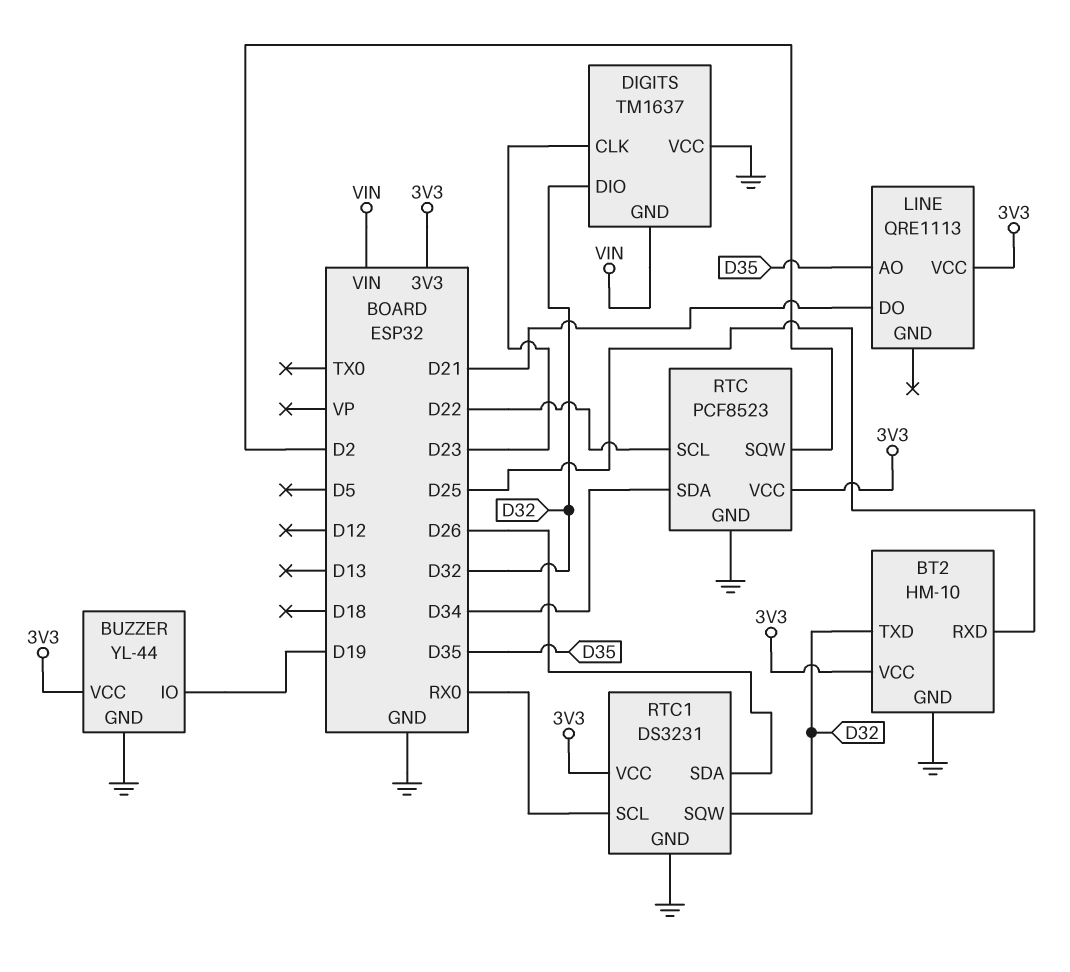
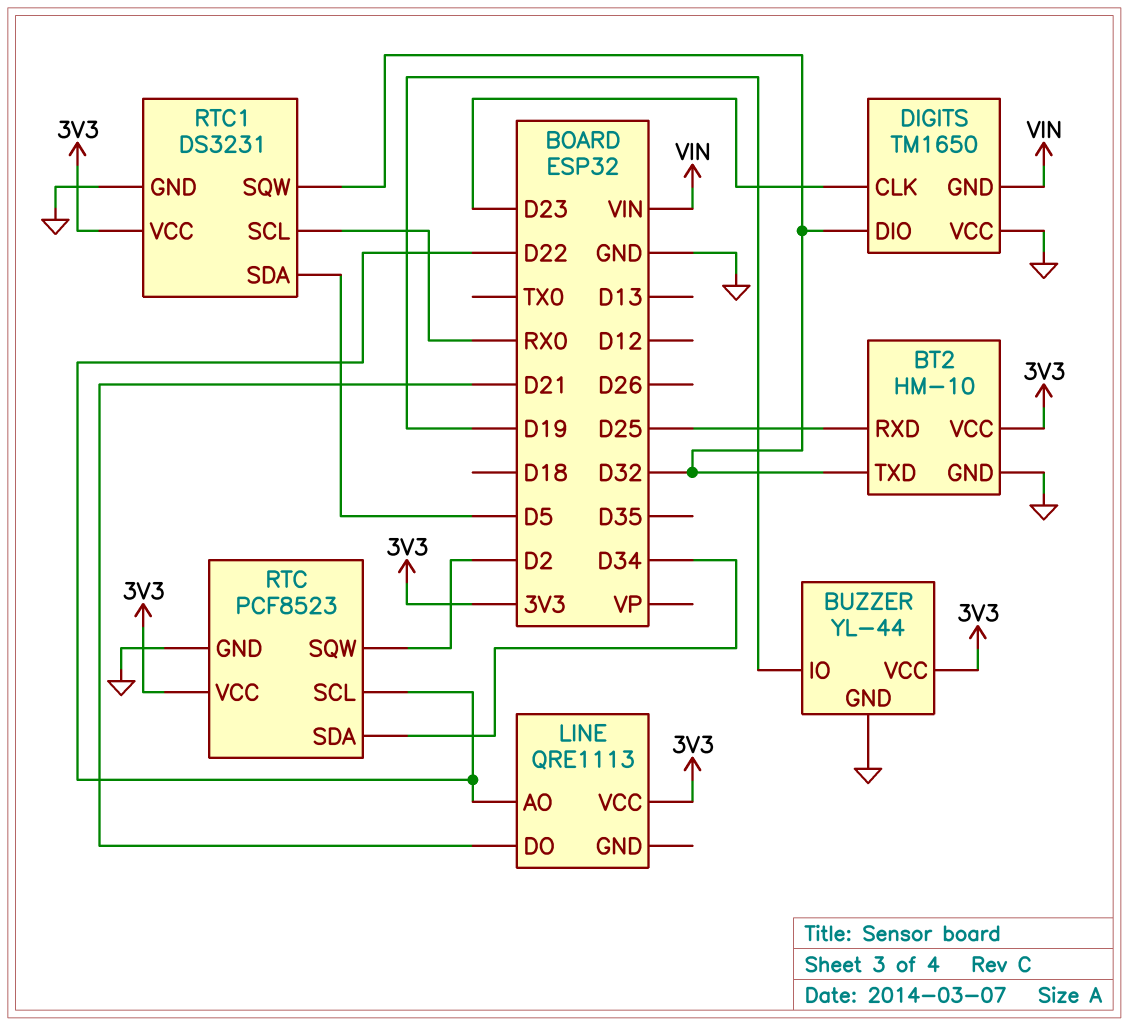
DIGITS: TM1637 -> TM1650
LINE pin AO: D35 -> D22
RTC1 pin SDA: D26 -> D5

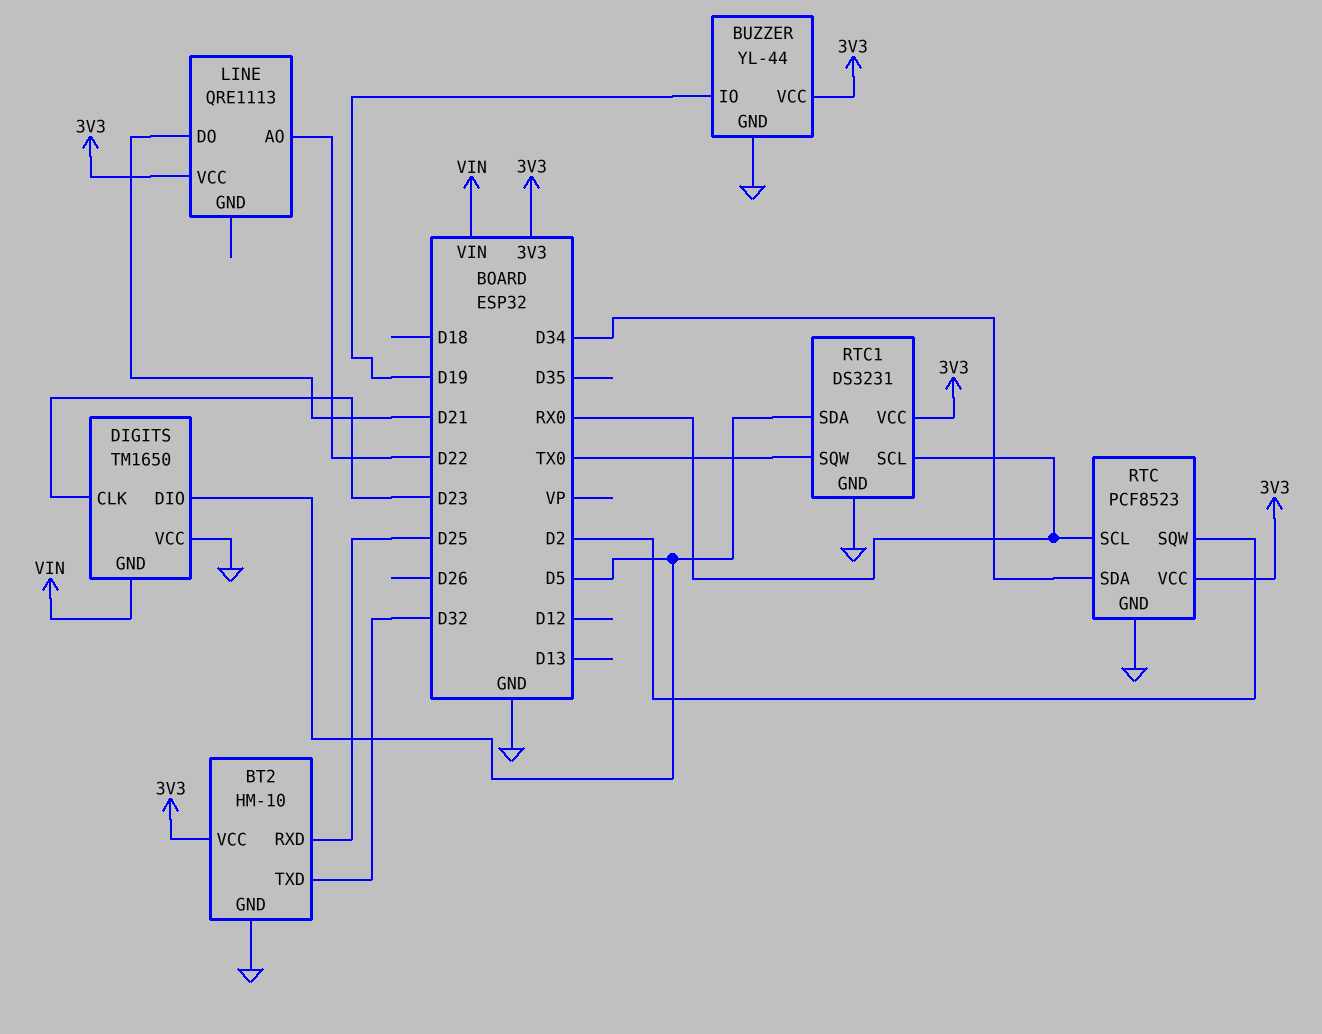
DIGITS pin DIO: D32 -> D5
RTC pin SCL: D22 -> RX0
RTC1 pin SQW: D32 -> TX0

